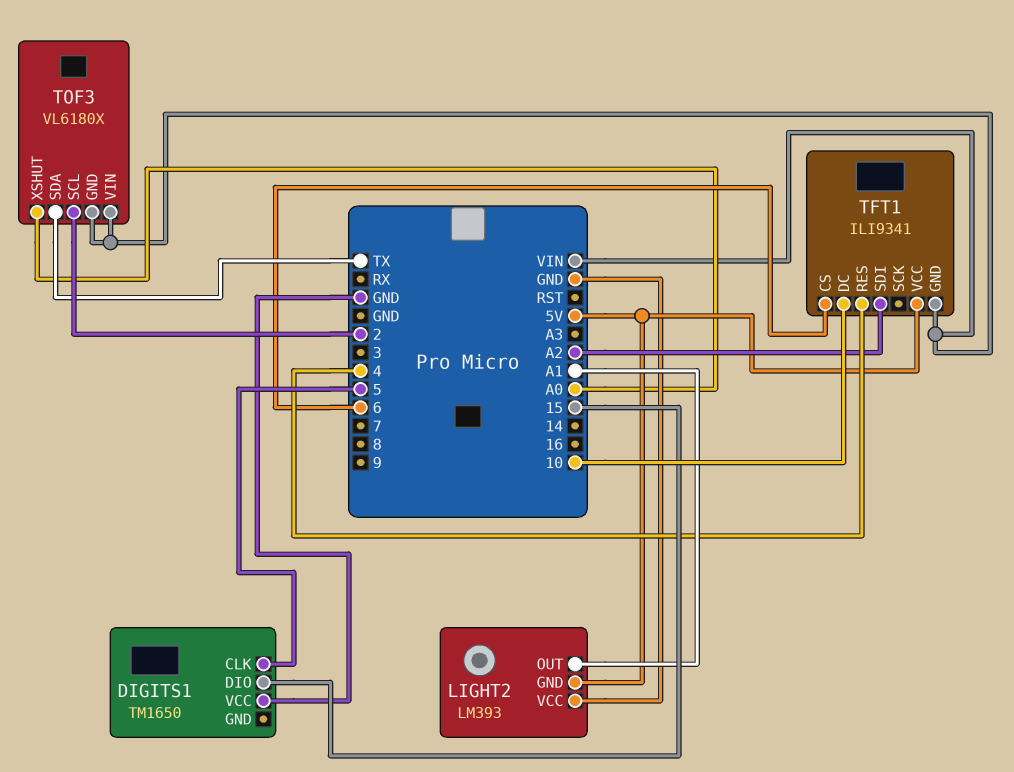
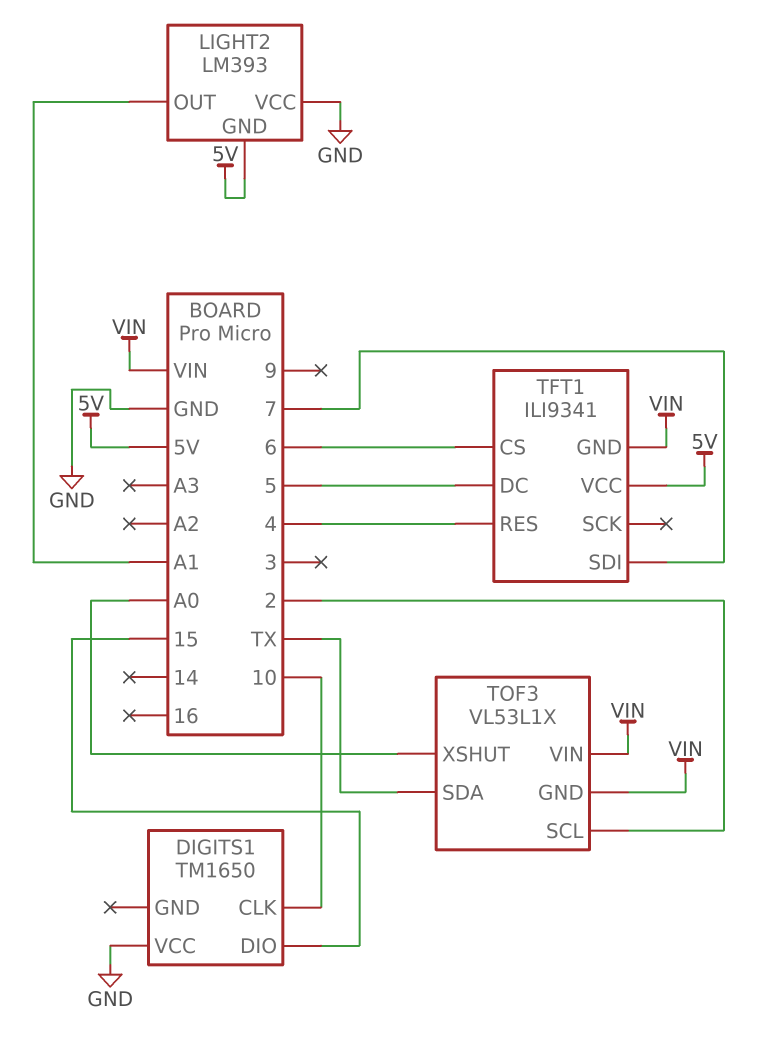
DIGITS1 pin CLK: 5 -> 10
TFT1 pin DC: 10 -> 5
TFT1 pin SDI: A2 -> 7
TOF3: VL6180X -> VL53L1X

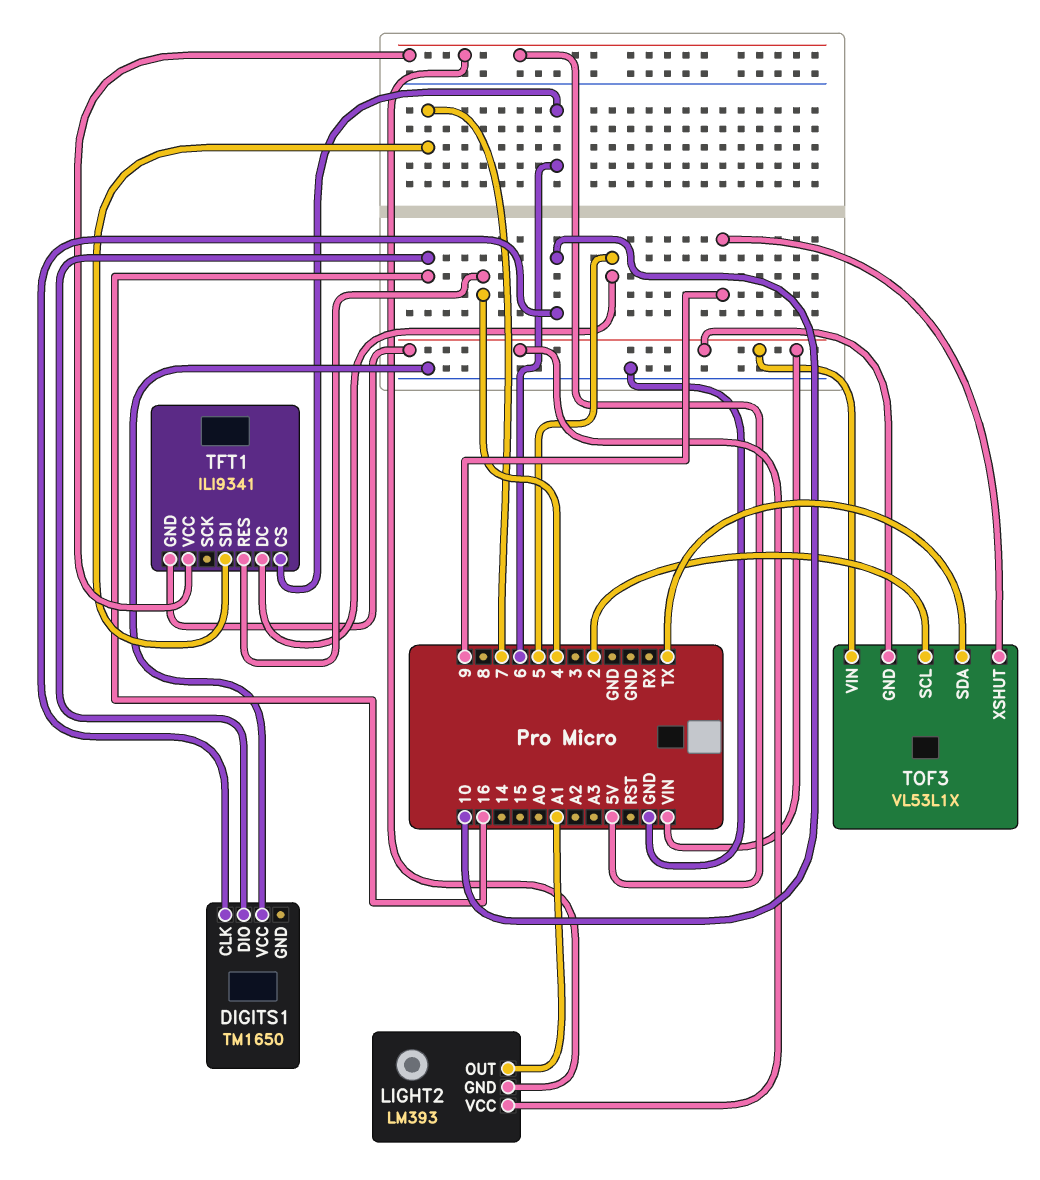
DIGITS1 pin DIO: 15 -> 16
LIGHT2 pin VCC: GND -> VIN
TOF3 pin XSHUT: A0 -> 9

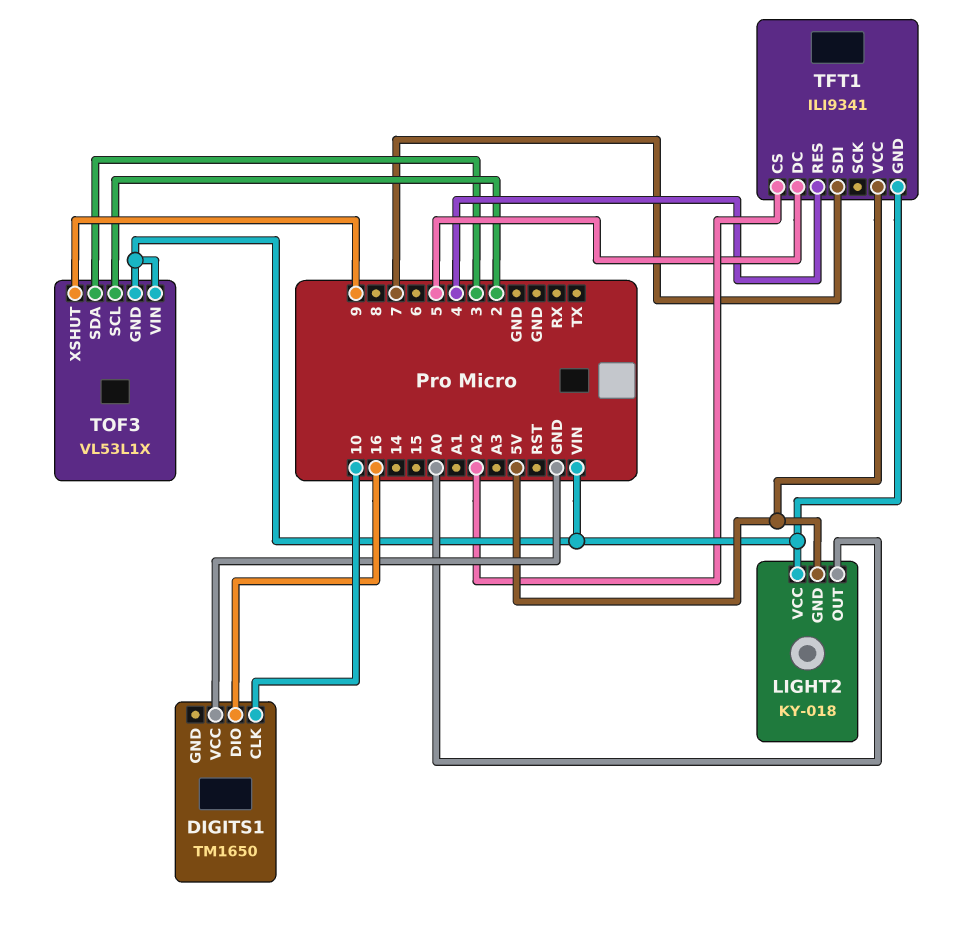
LIGHT2: LM393 -> KY-018
LIGHT2 pin OUT: A1 -> A0
TFT1 pin CS: 6 -> A2
TOF3 pin SDA: TX -> 3

